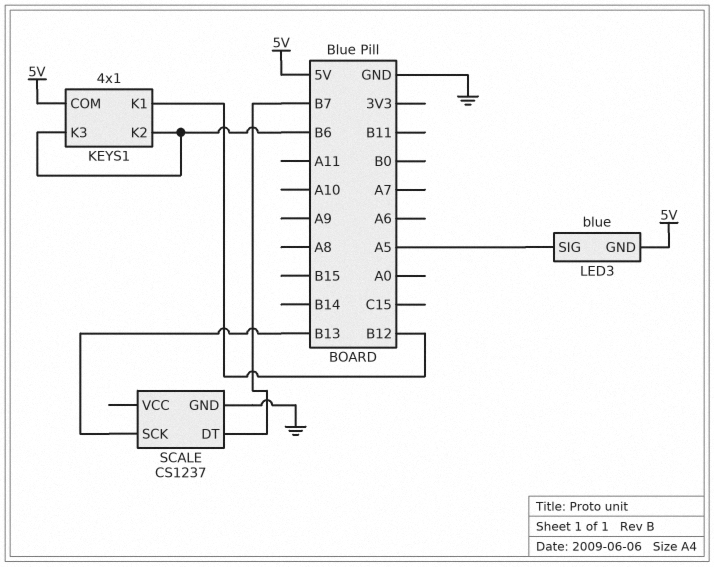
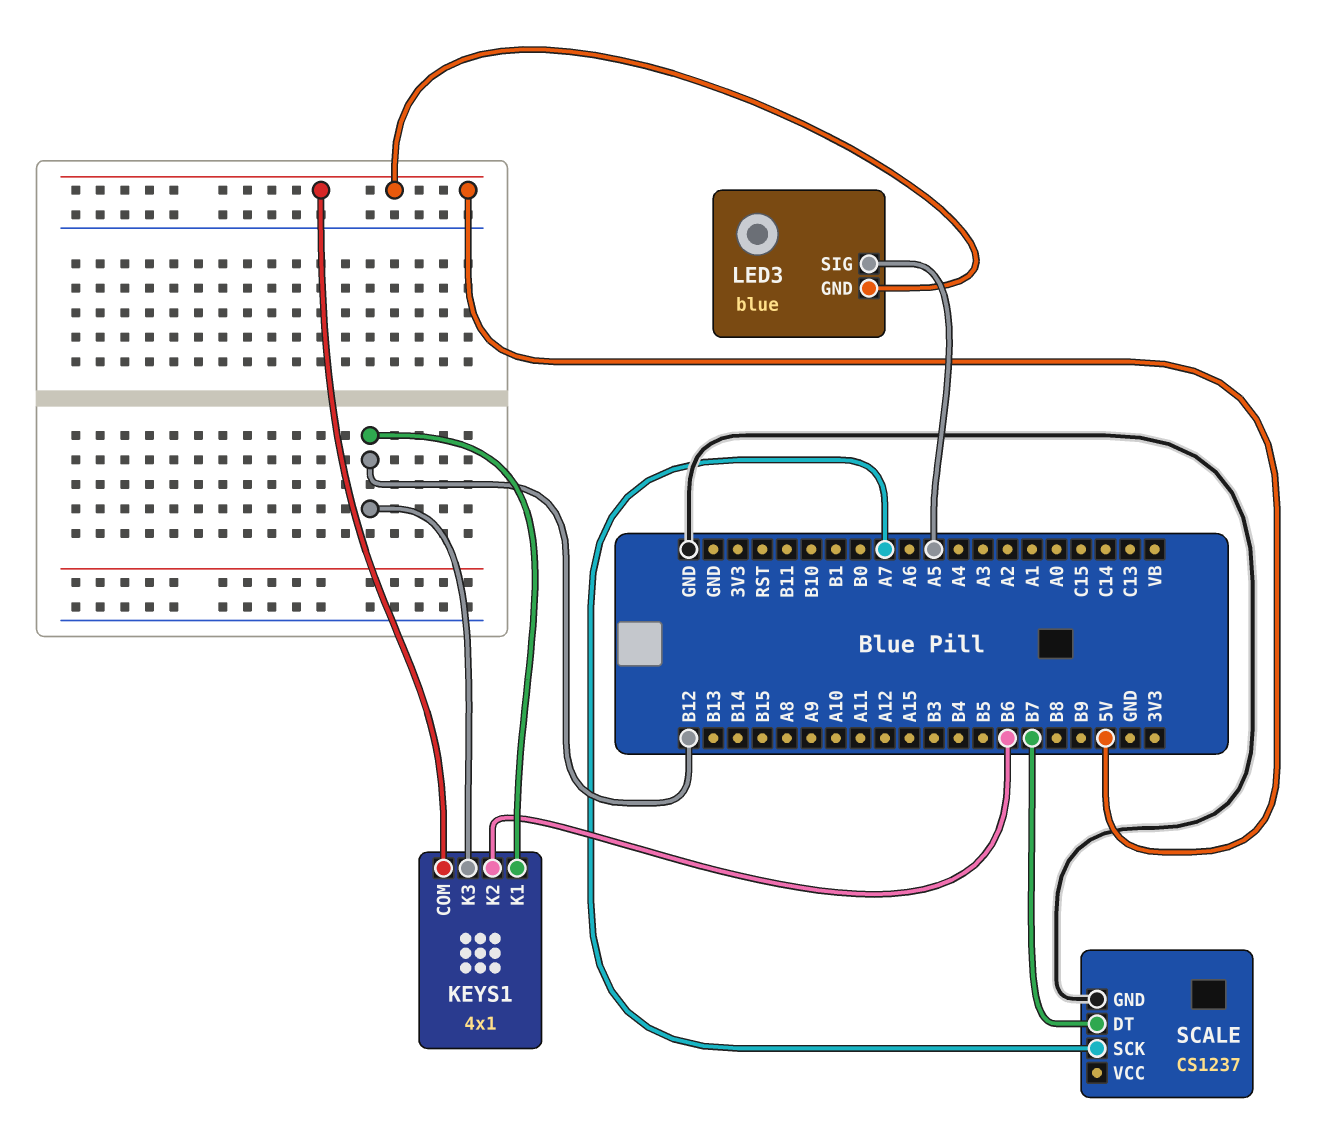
KEYS1 pin K3: B6 -> B12
SCALE pin SCK: B13 -> A7

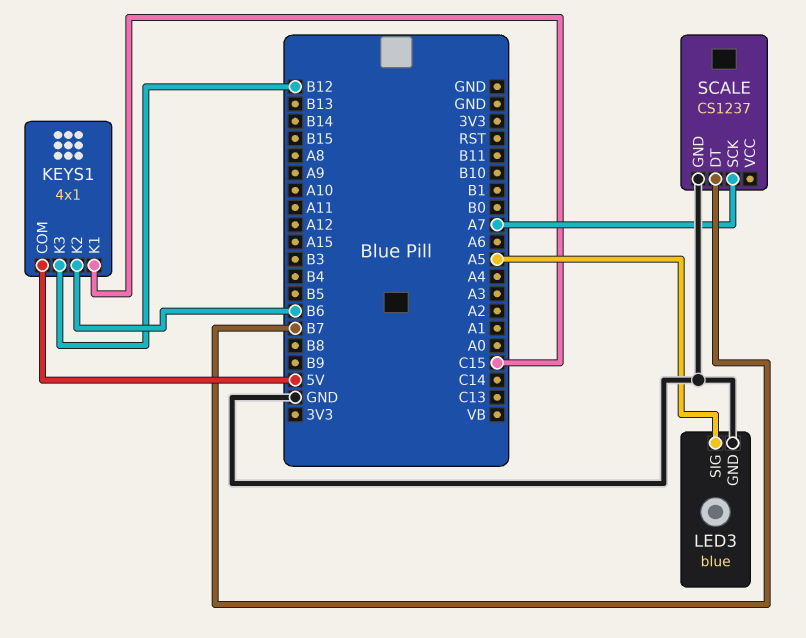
KEYS1 pin K1: B12 -> C15
LED3 pin GND: 5V -> GND

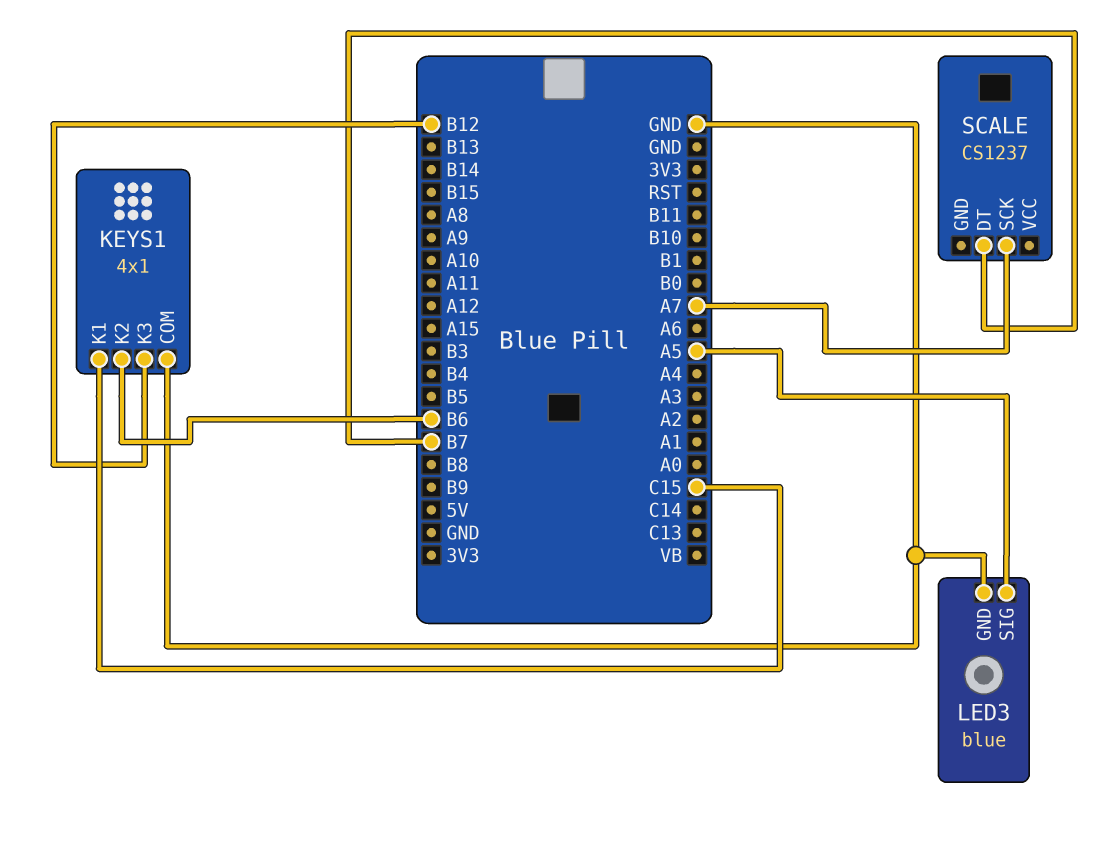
KEYS1 pin COM: 5V -> GND
SCALE pin GND: GND -> none

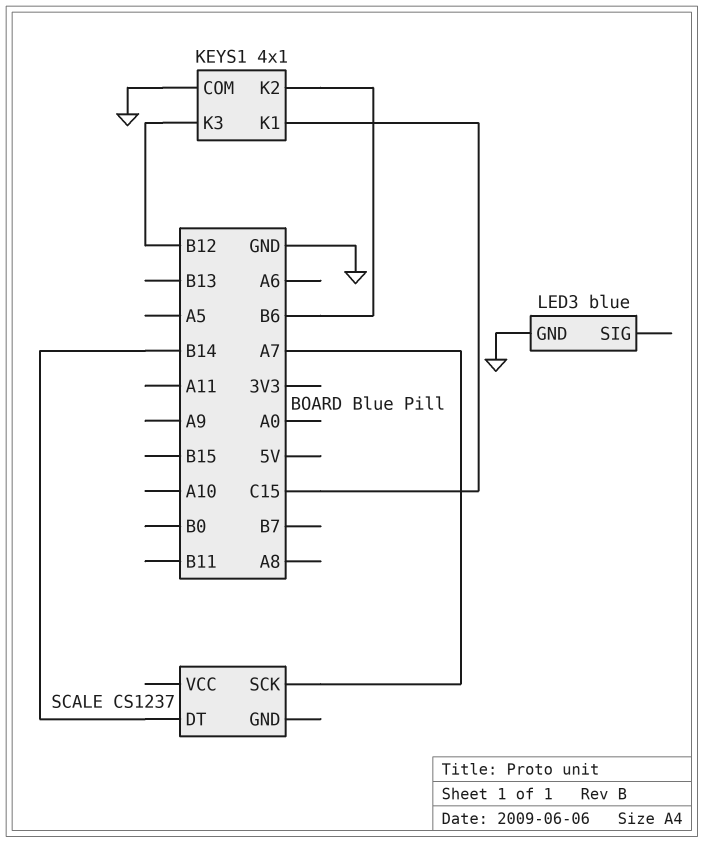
LED3 pin SIG: A5 -> none
SCALE pin DT: B7 -> B14

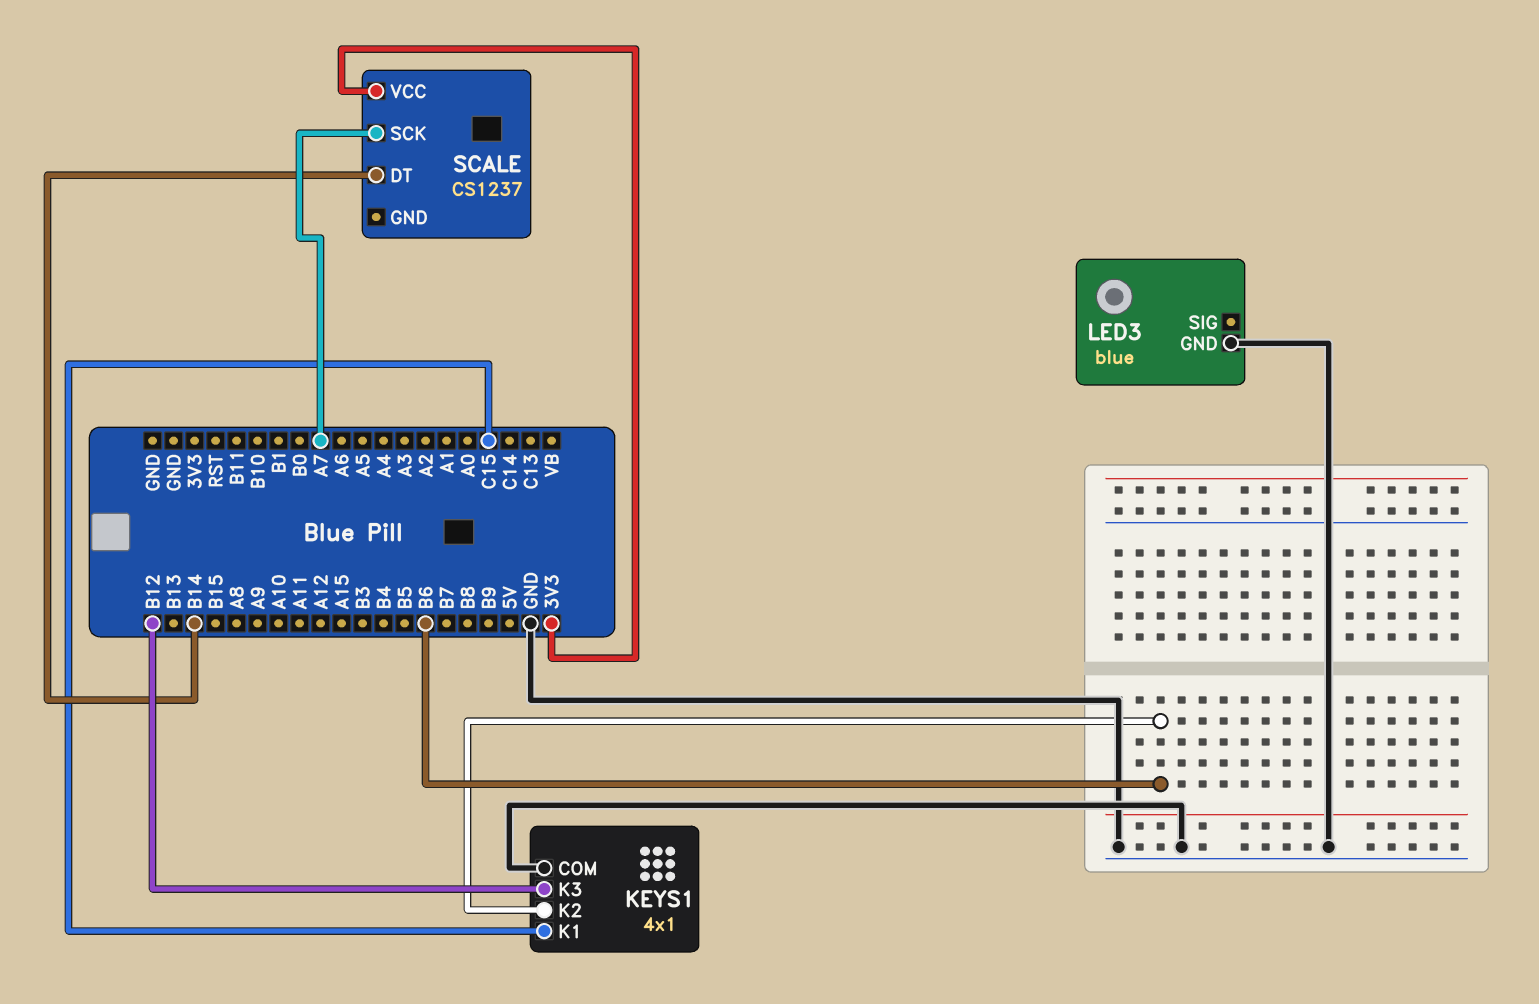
SCALE pin VCC: none -> 3V3

